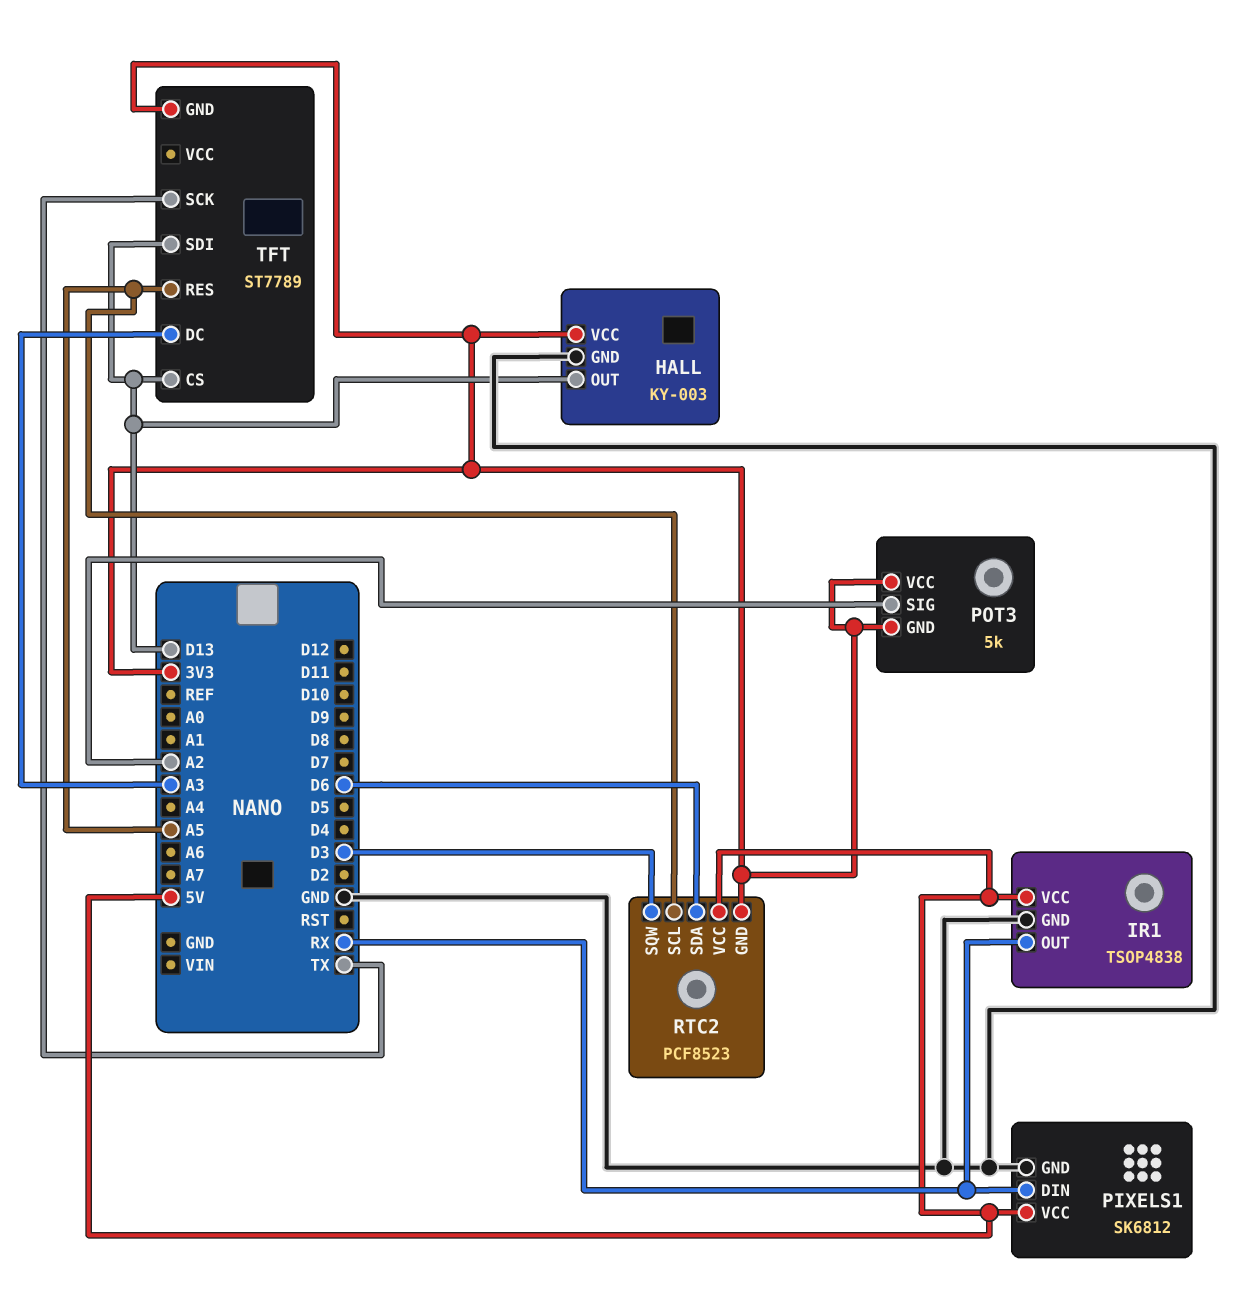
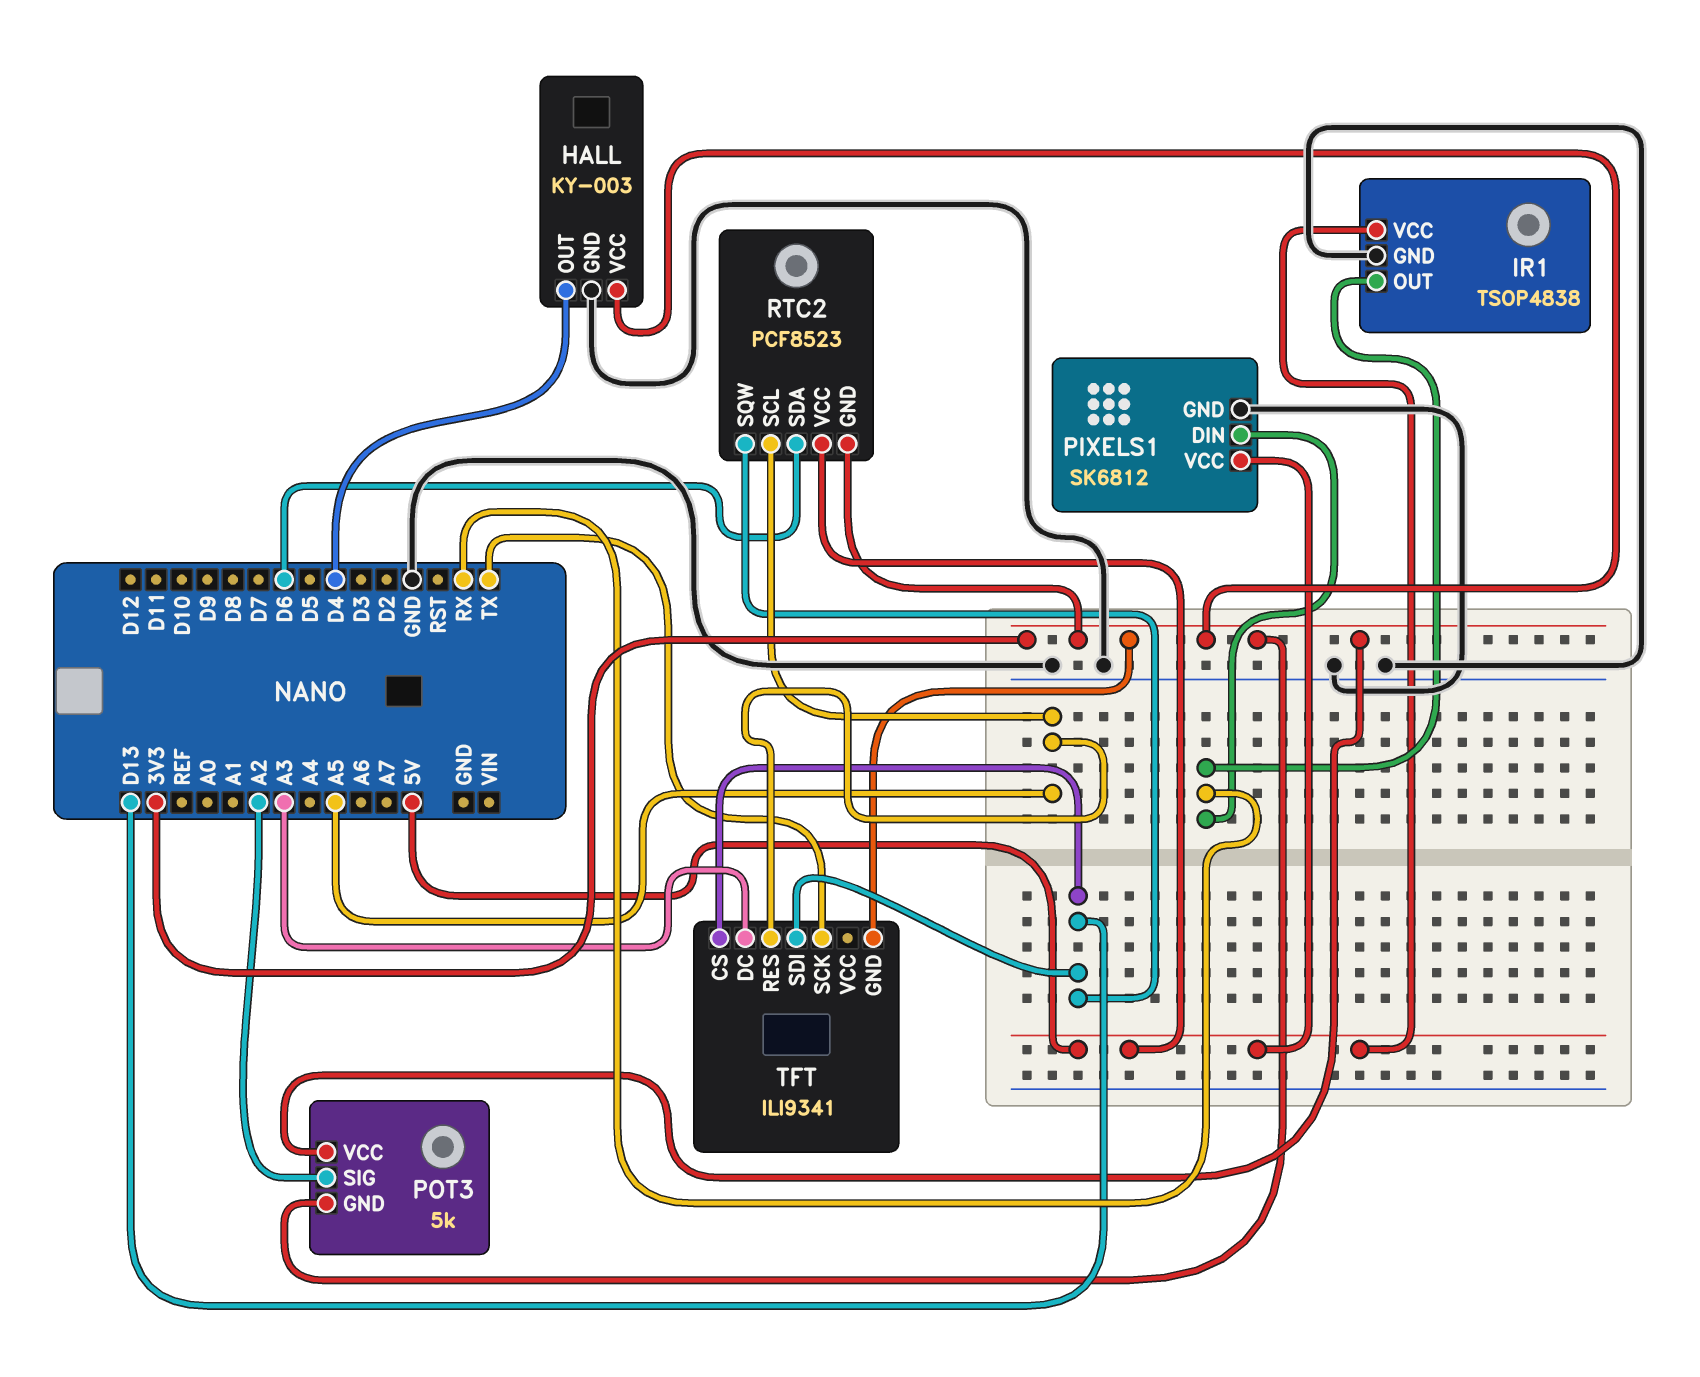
HALL pin OUT: D13 -> D4
RTC2 pin SQW: D3 -> D13
TFT: ST7789 -> ILI9341

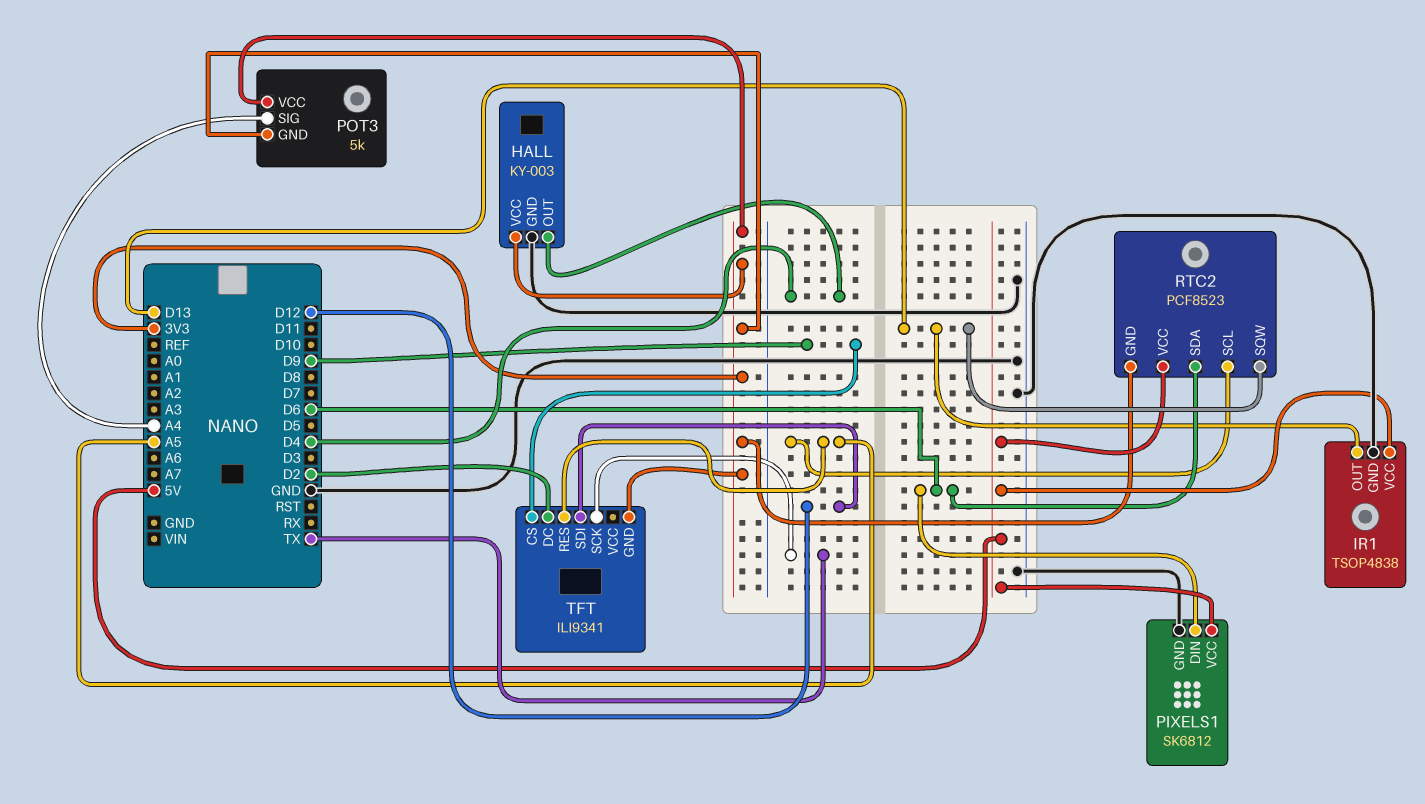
IR1 pin OUT: RX -> D13
PIXELS1 pin DIN: RX -> D6
POT3 pin SIG: A2 -> A4
TFT pin CS: D13 -> D9
TFT pin DC: A3 -> D2
TFT pin SDI: D13 -> D12

